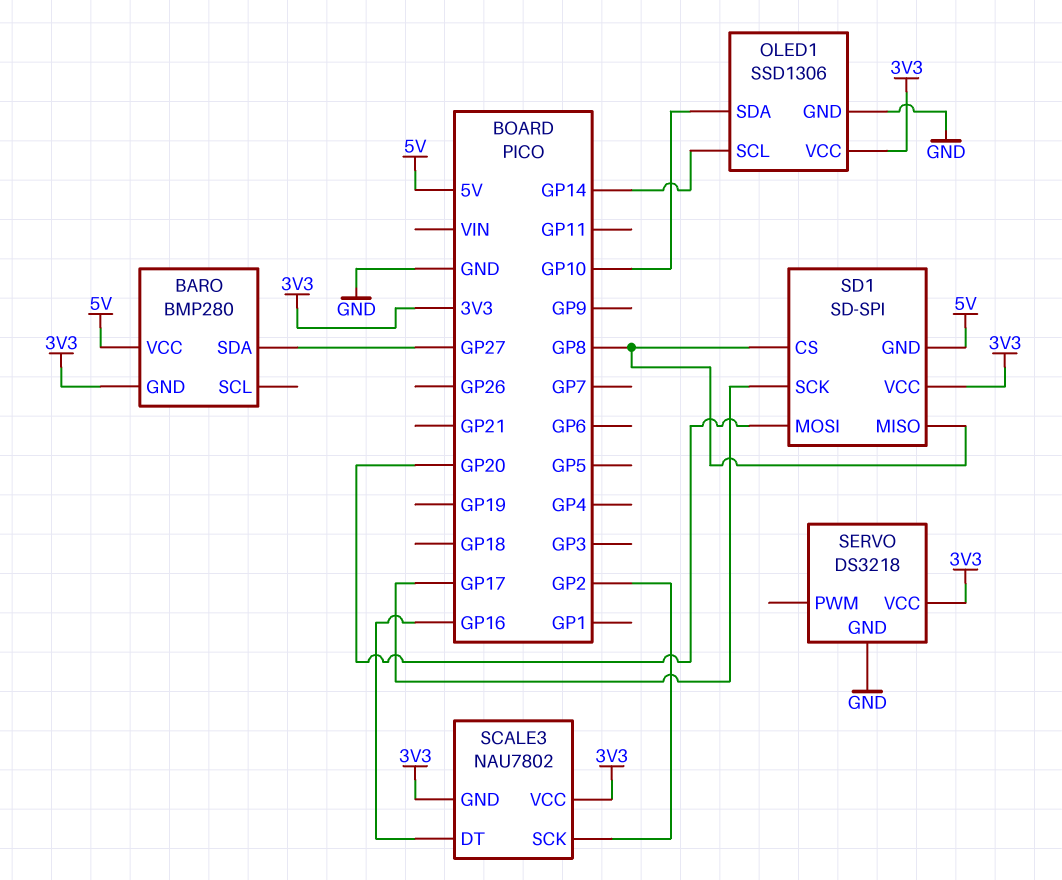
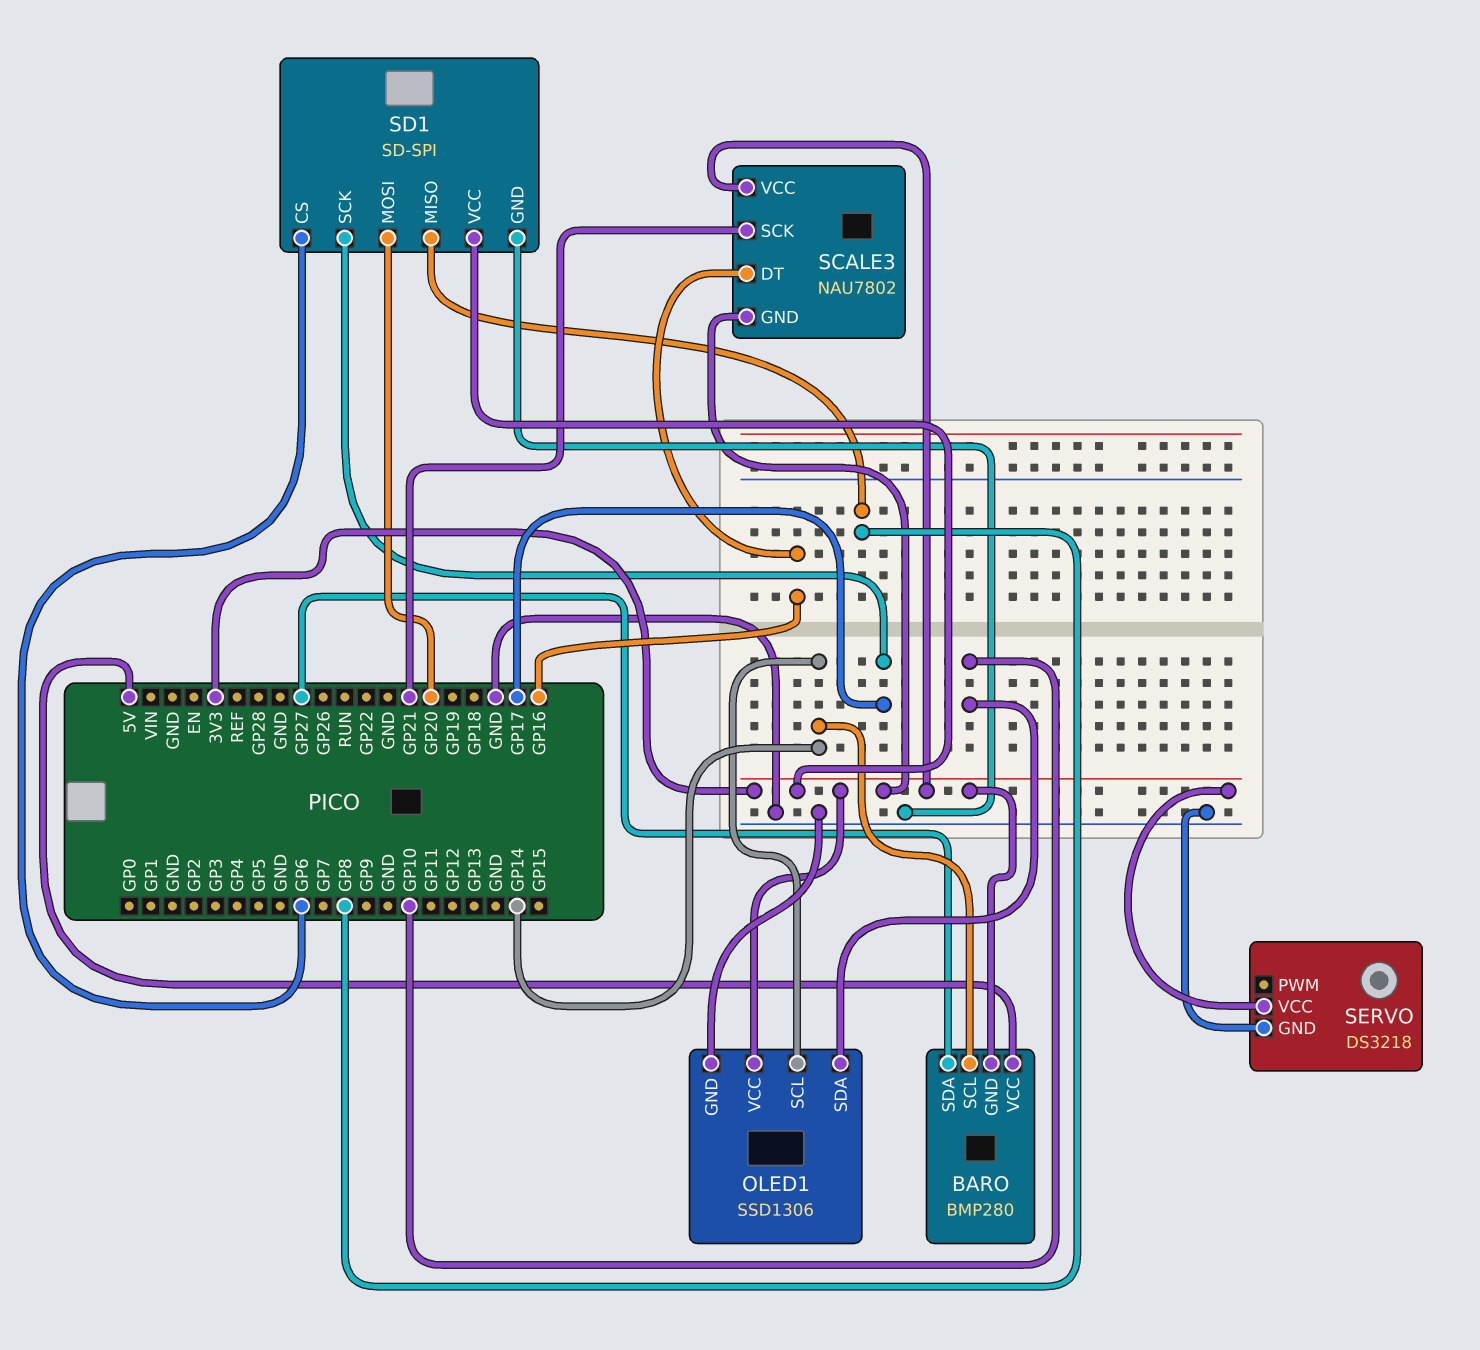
BARO pin SCL: none -> GP14
SCALE3 pin SCK: GP2 -> GP21
SD1 pin CS: GP8 -> GP6
SD1 pin GND: 5V -> GND

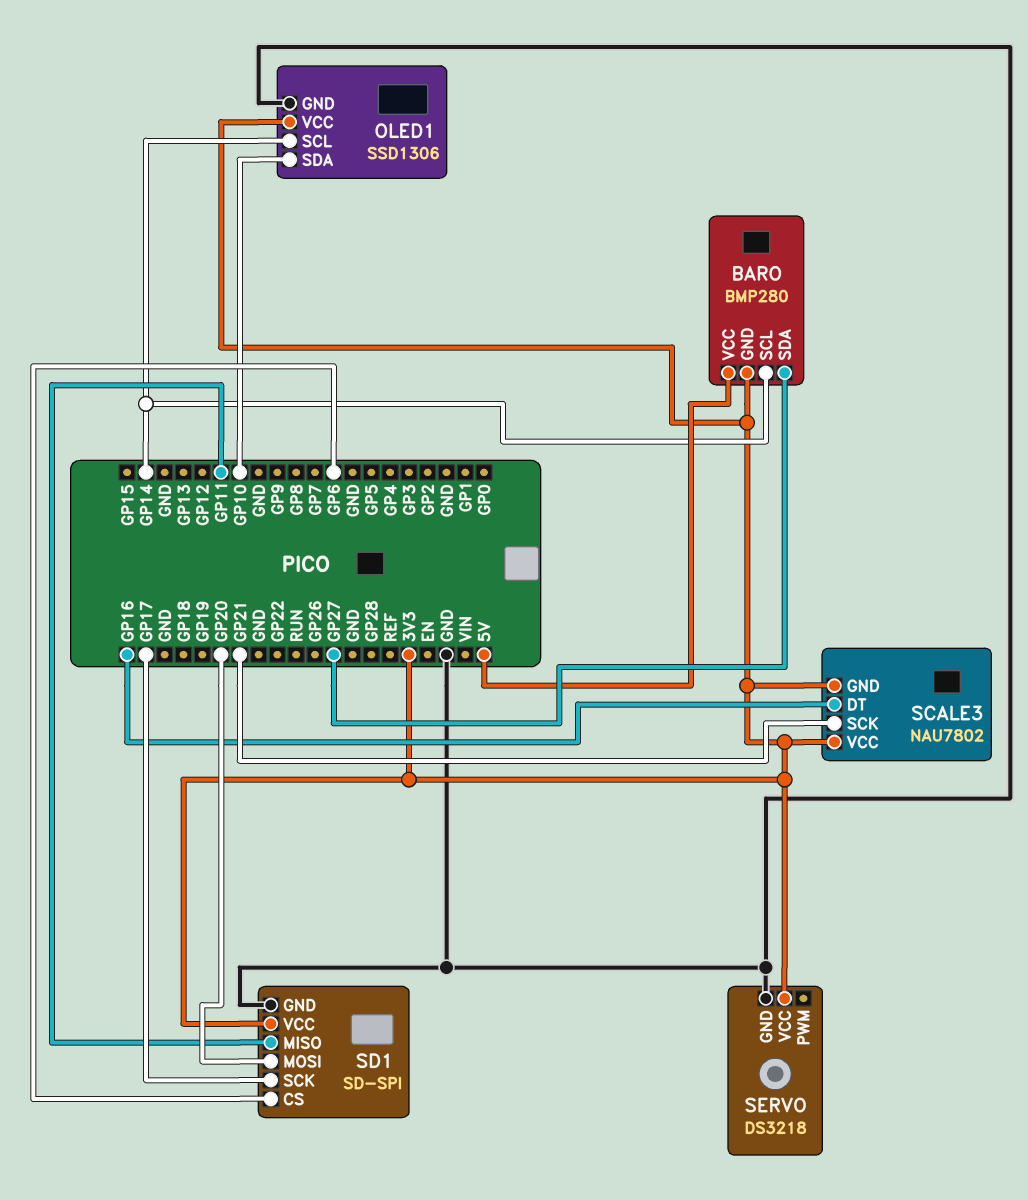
SD1 pin MISO: GP8 -> GP11

